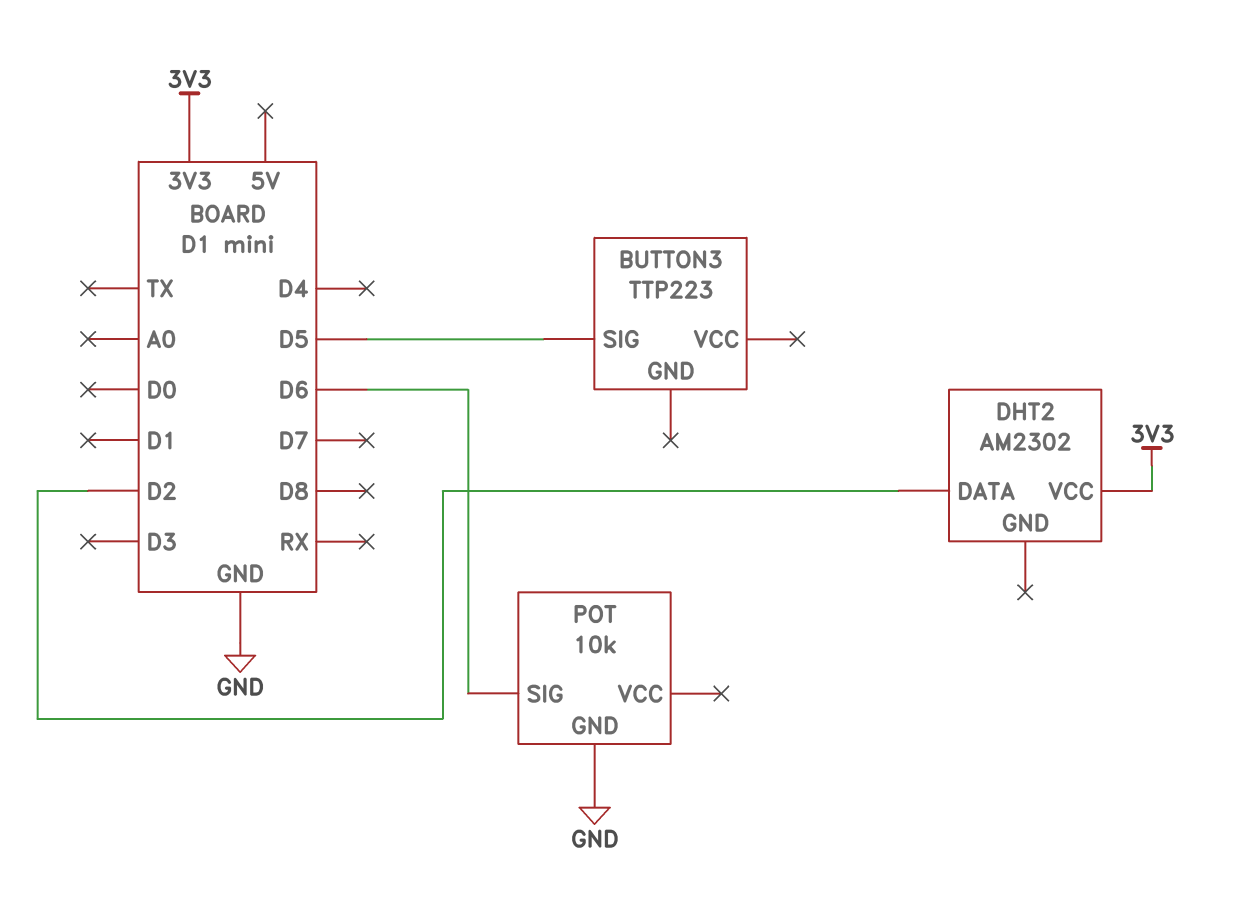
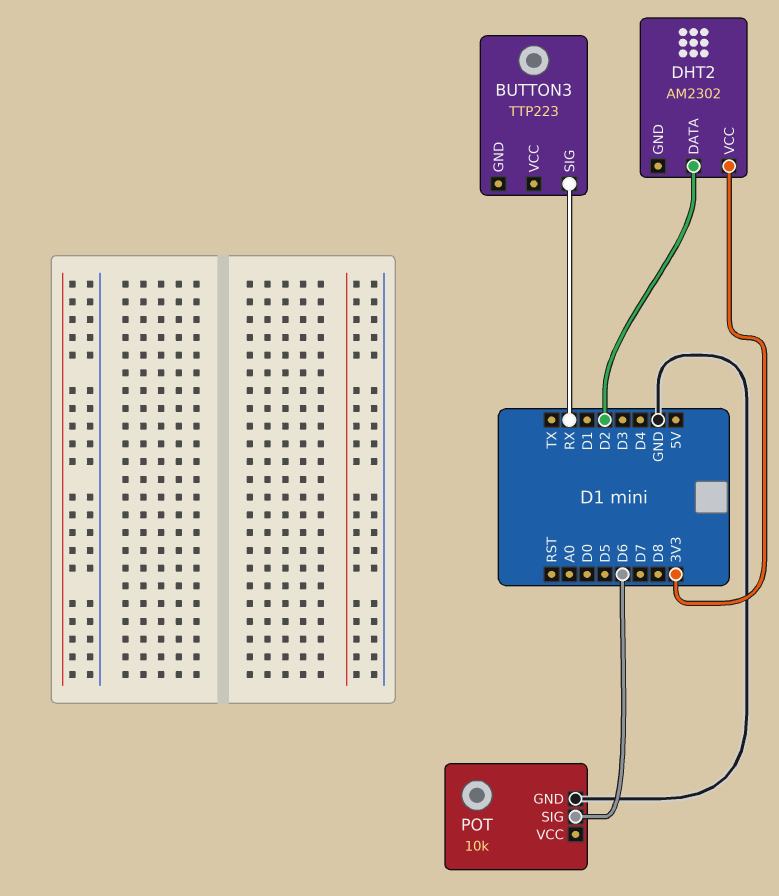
BUTTON3 pin SIG: D5 -> RX

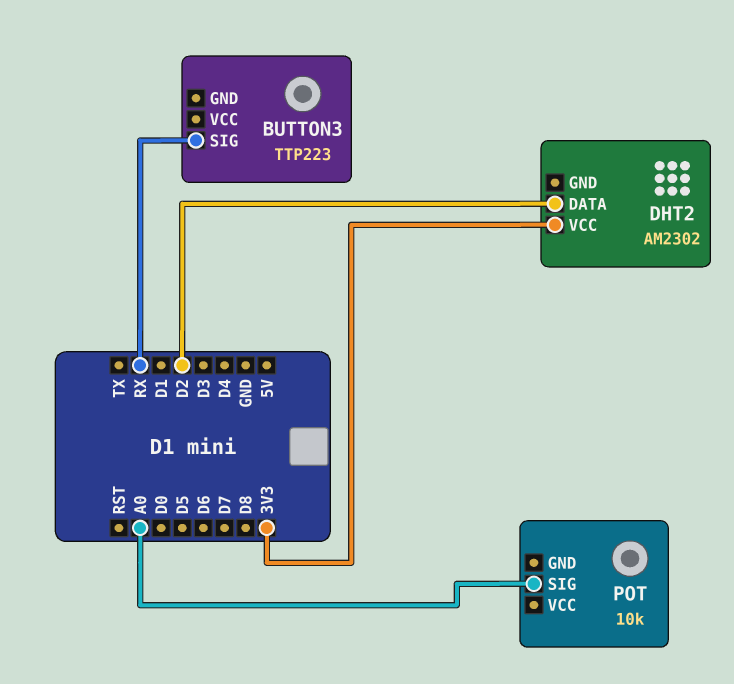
POT pin GND: GND -> none
POT pin SIG: D6 -> A0

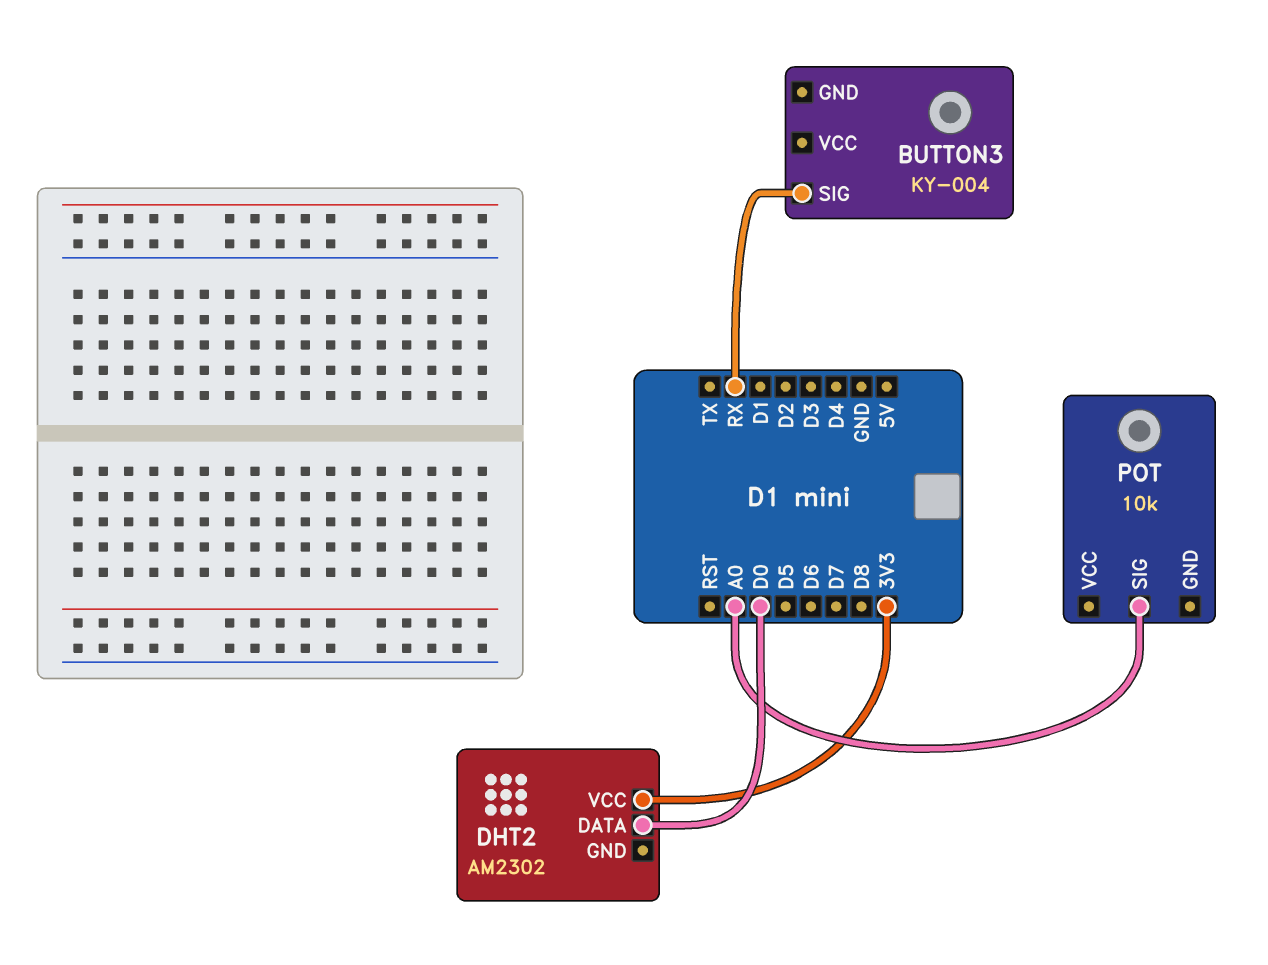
BUTTON3: TTP223 -> KY-004
DHT2 pin DATA: D2 -> D0

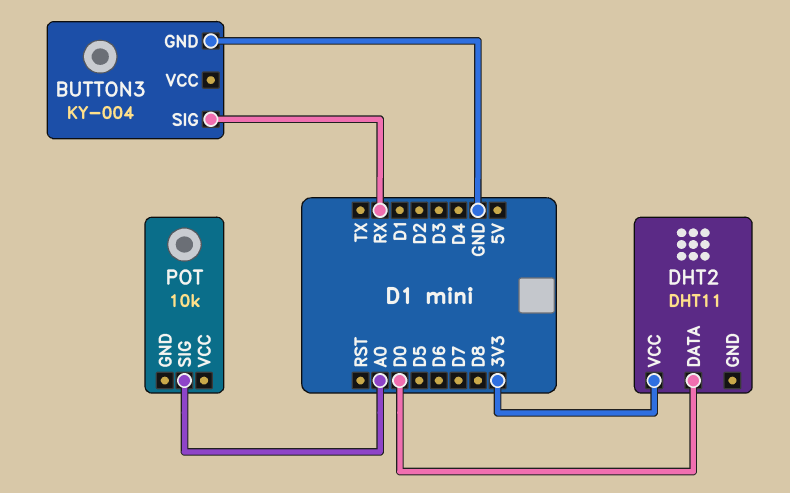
BUTTON3 pin GND: none -> GND
DHT2: AM2302 -> DHT11

